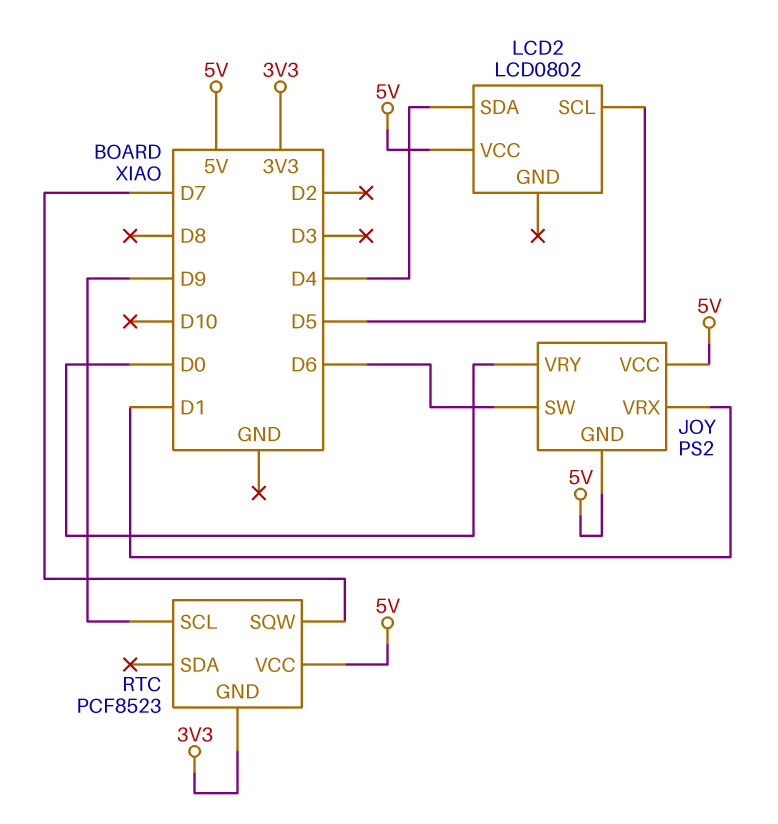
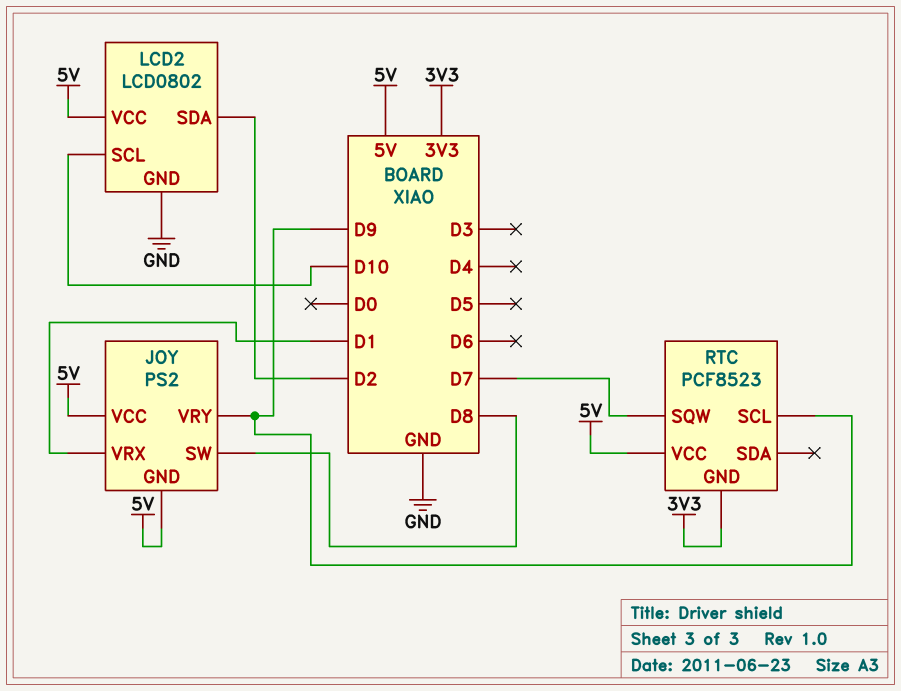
JOY pin SW: D6 -> D8
JOY pin VRY: D0 -> D9
LCD2 pin GND: none -> GND
LCD2 pin SCL: D5 -> D10
LCD2 pin SDA: D4 -> D2

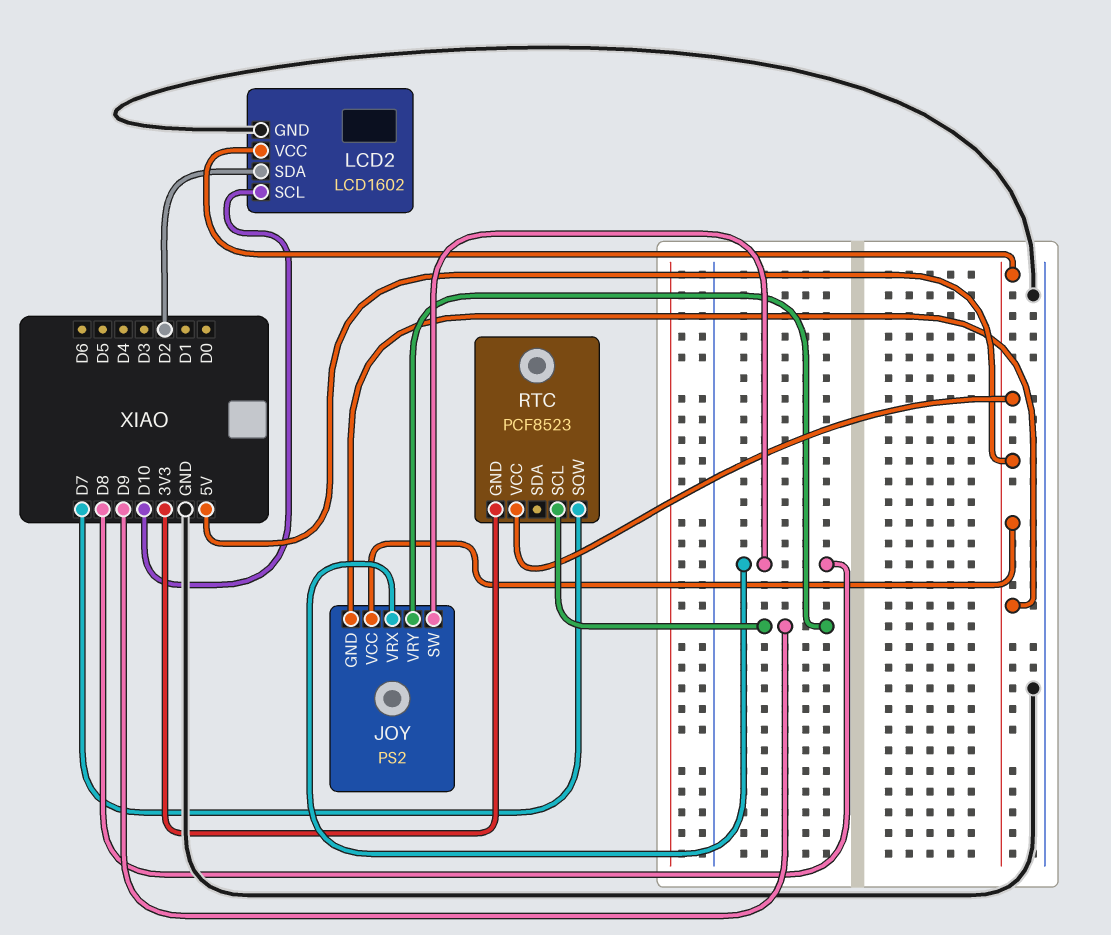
JOY pin VRX: D1 -> D8
LCD2: LCD0802 -> LCD1602

